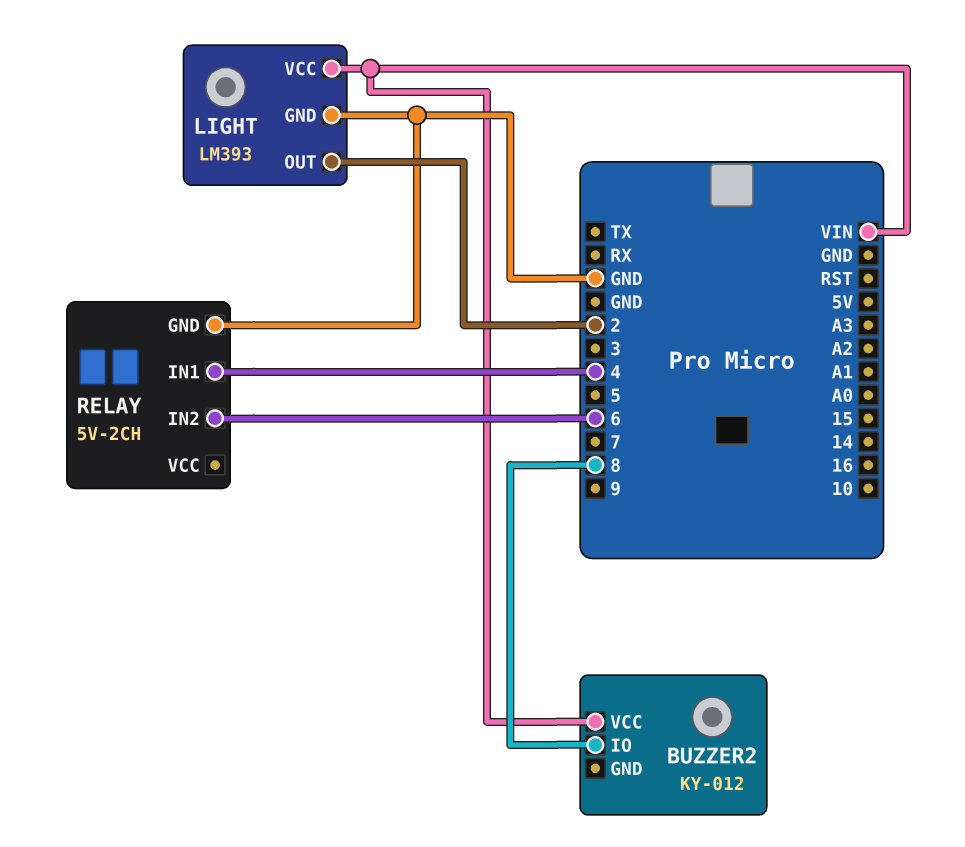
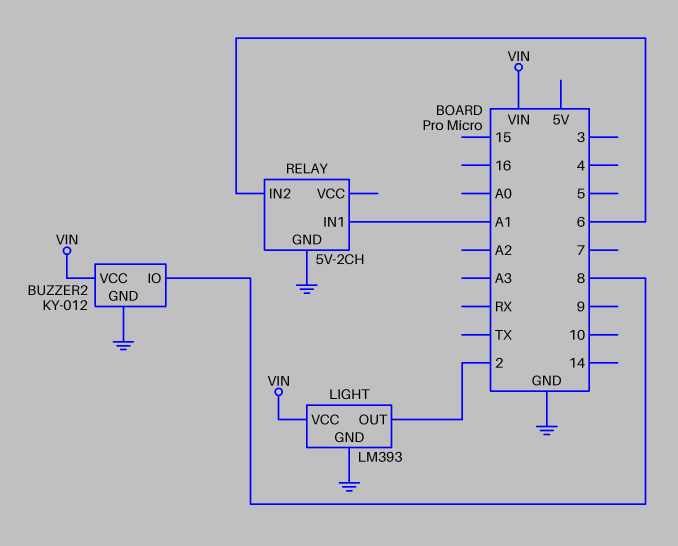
BUZZER2 pin GND: none -> GND
RELAY pin IN1: 4 -> A1

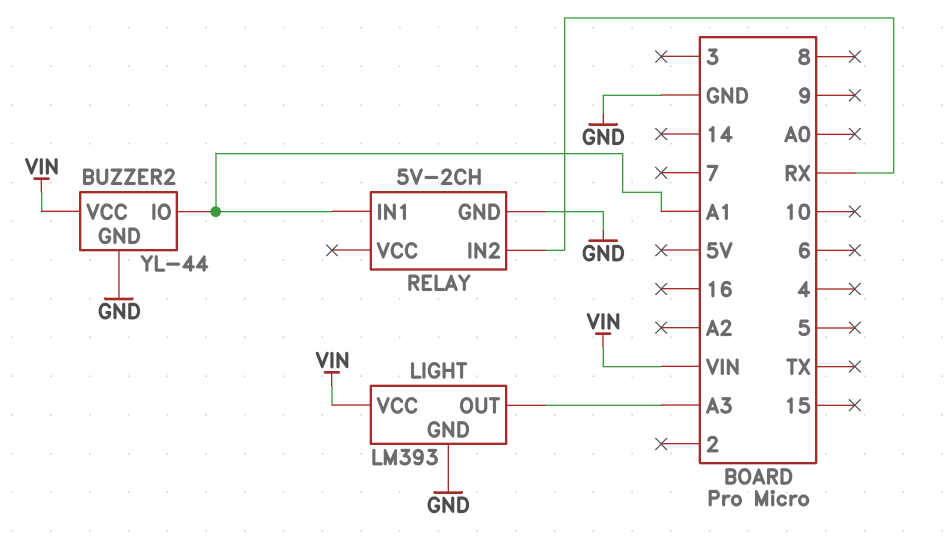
BUZZER2: KY-012 -> YL-44
BUZZER2 pin IO: 8 -> A1
LIGHT pin OUT: 2 -> A3
RELAY pin IN2: 6 -> RX

